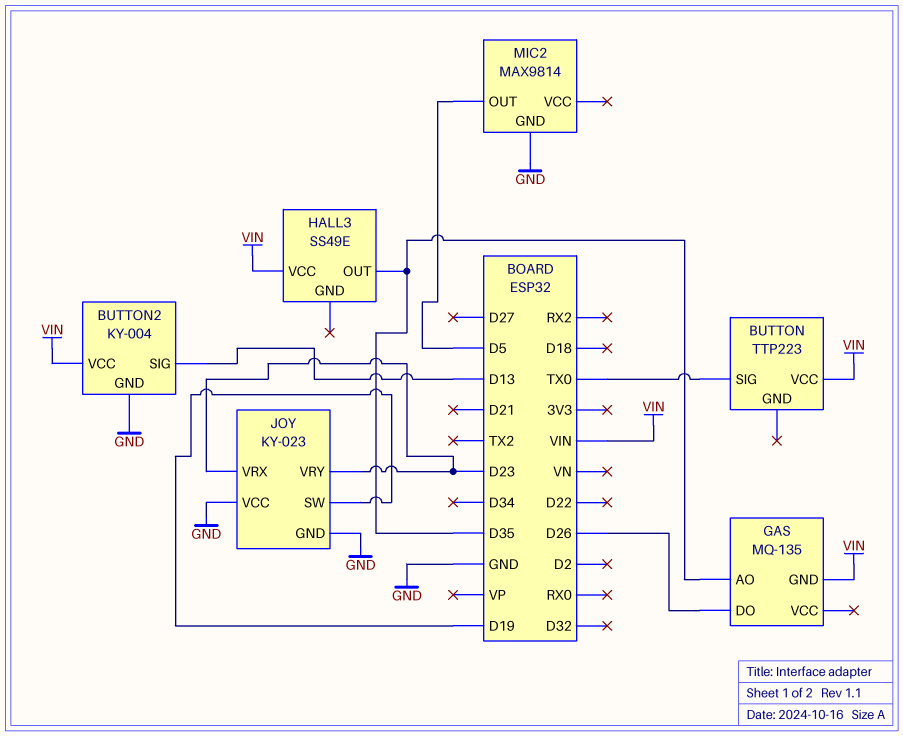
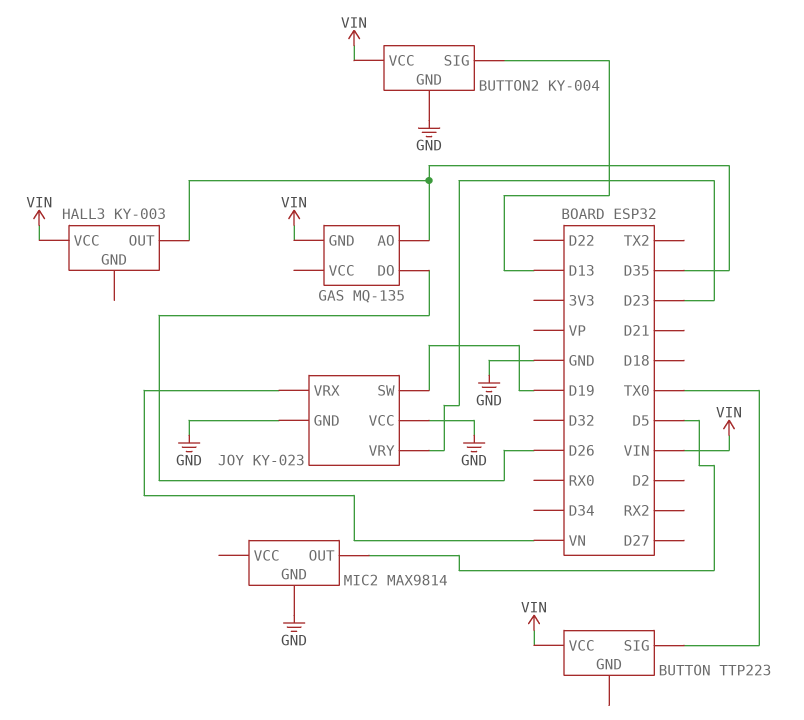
HALL3: SS49E -> KY-003
JOY pin VRX: D23 -> VN

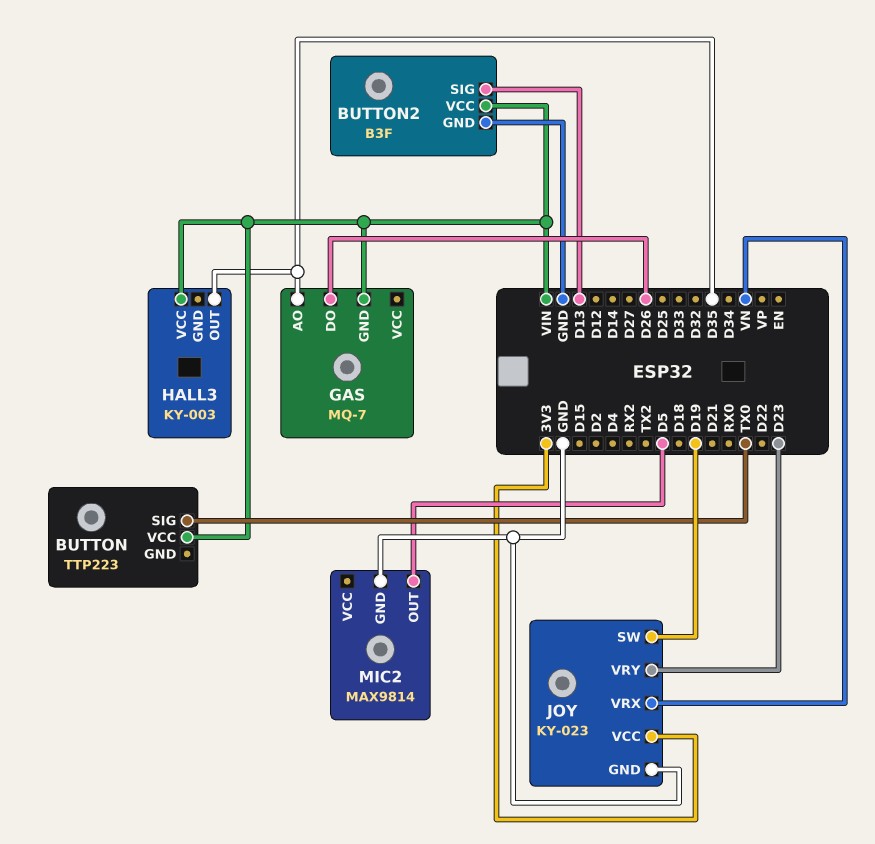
BUTTON2: KY-004 -> B3F
GAS: MQ-135 -> MQ-7
JOY pin VCC: GND -> 3V3

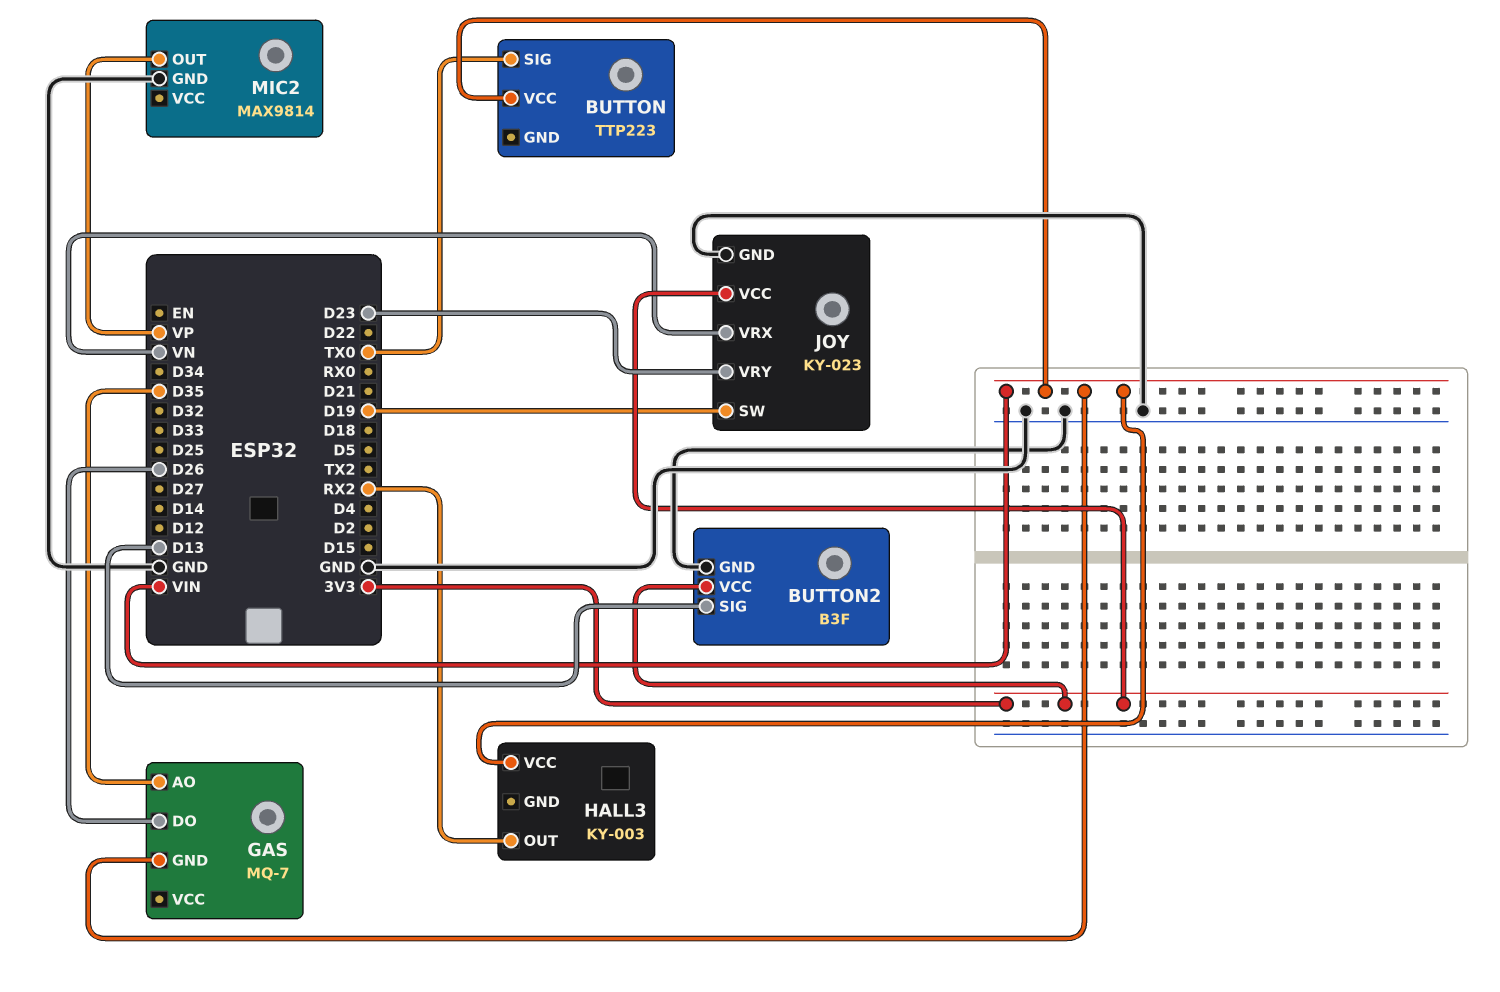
BUTTON2 pin VCC: VIN -> 3V3
HALL3 pin OUT: D35 -> RX2
MIC2 pin OUT: D5 -> VP

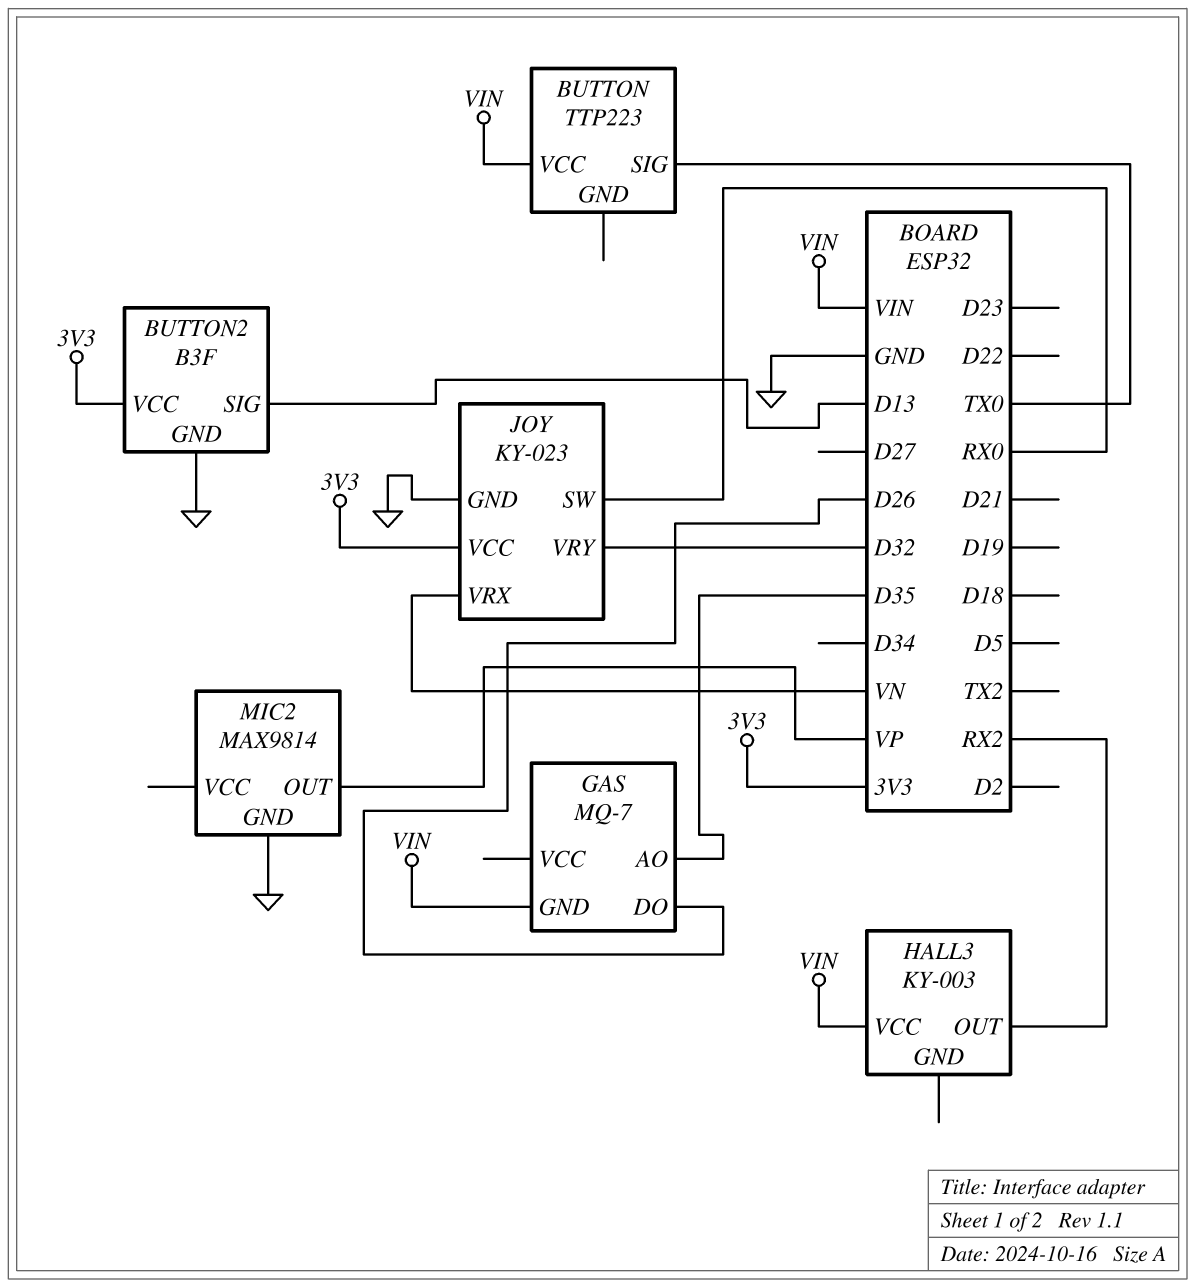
JOY pin SW: D19 -> RX0
JOY pin VRY: D23 -> D32

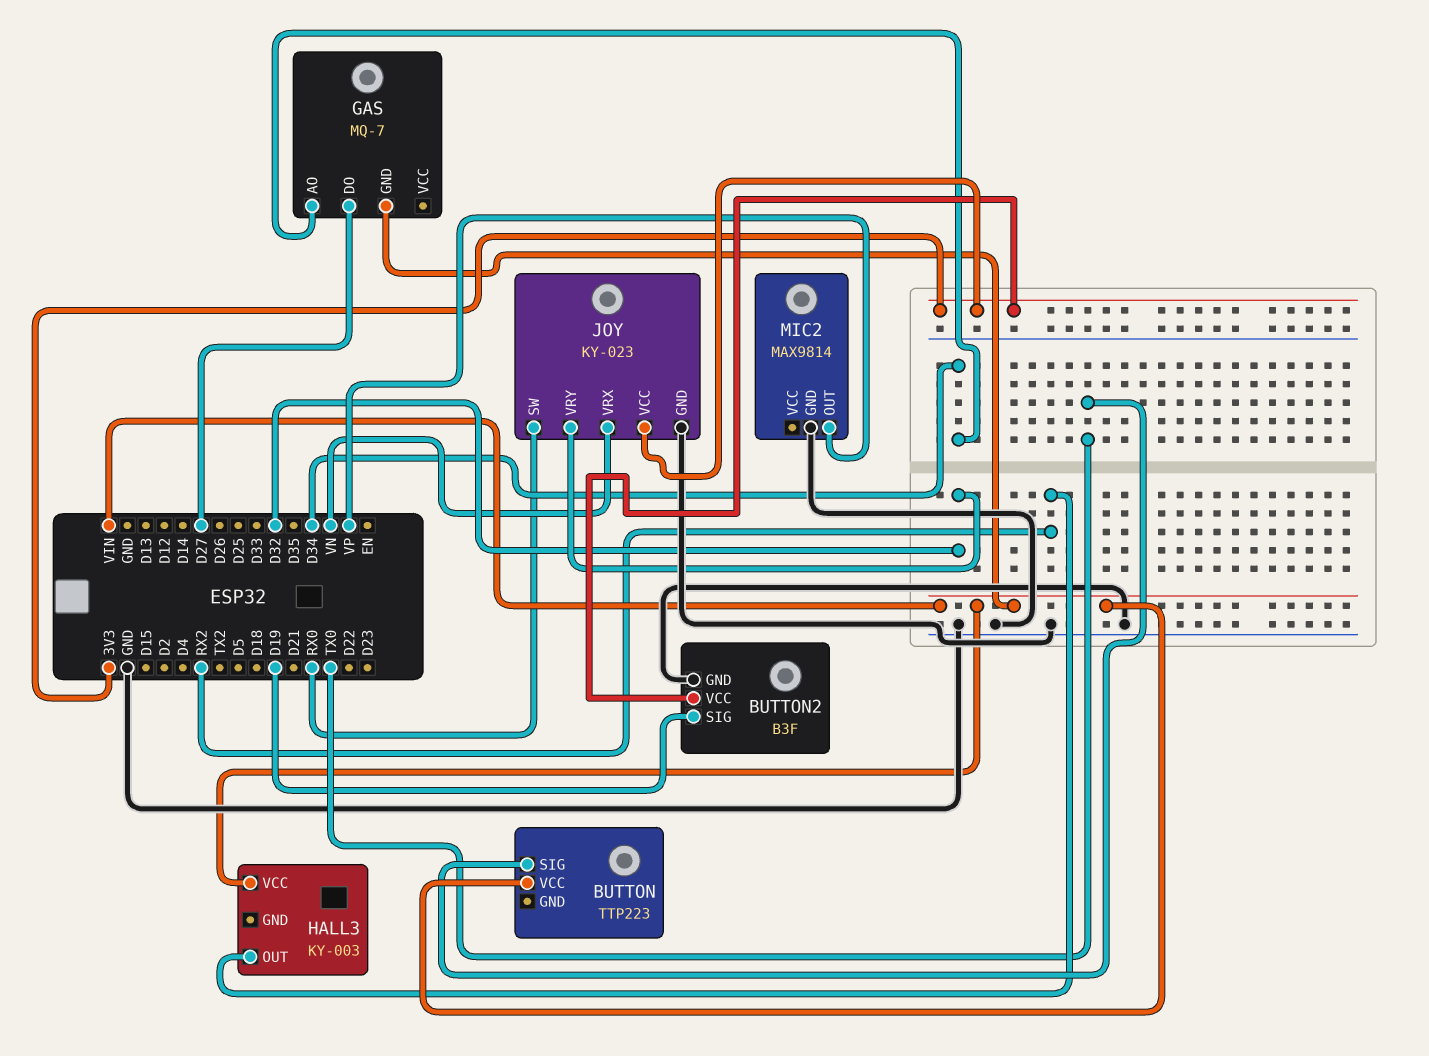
BUTTON2 pin SIG: D13 -> D19
GAS pin AO: D35 -> D34
GAS pin DO: D26 -> D27

